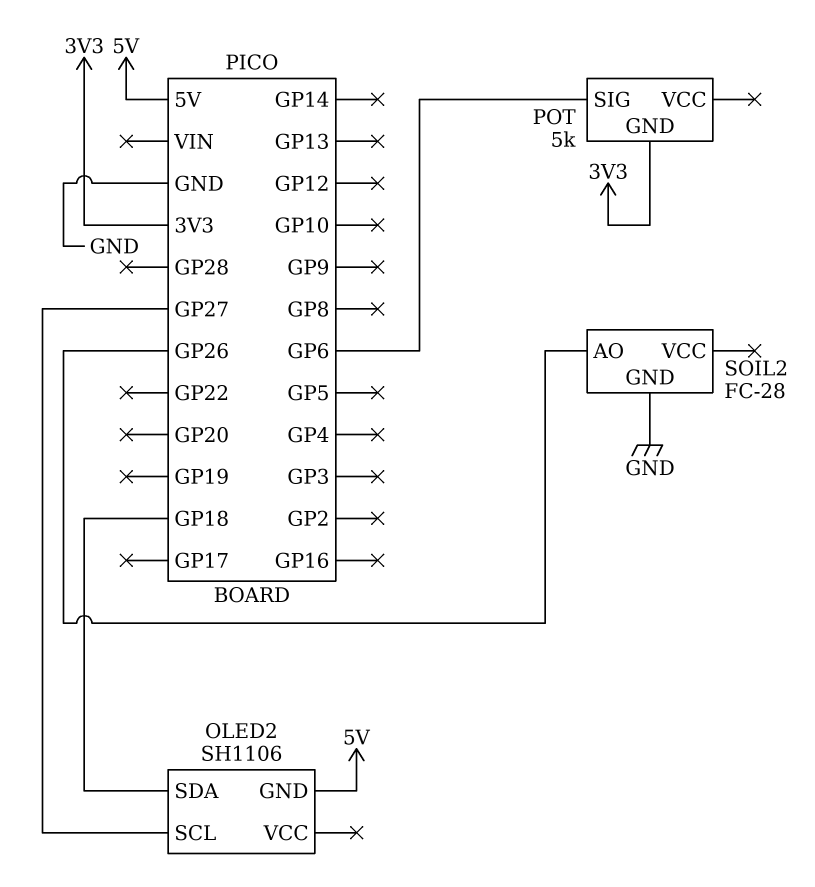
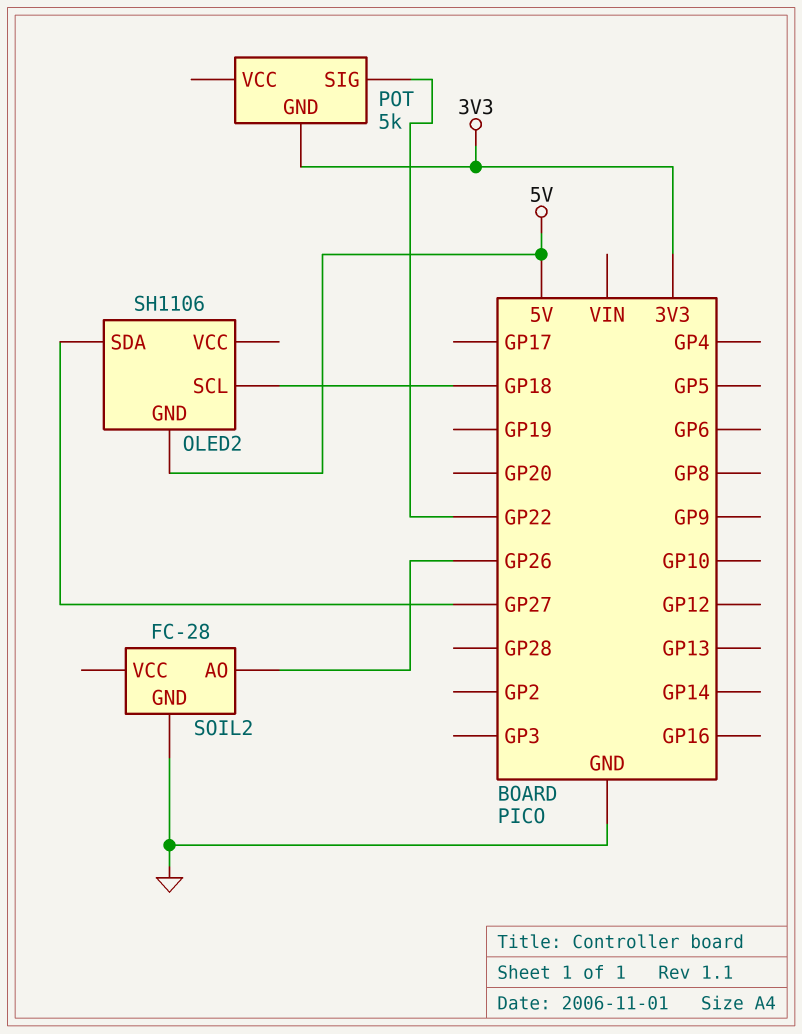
OLED2 pin SCL: GP27 -> GP18
OLED2 pin SDA: GP18 -> GP27
POT pin SIG: GP6 -> GP22

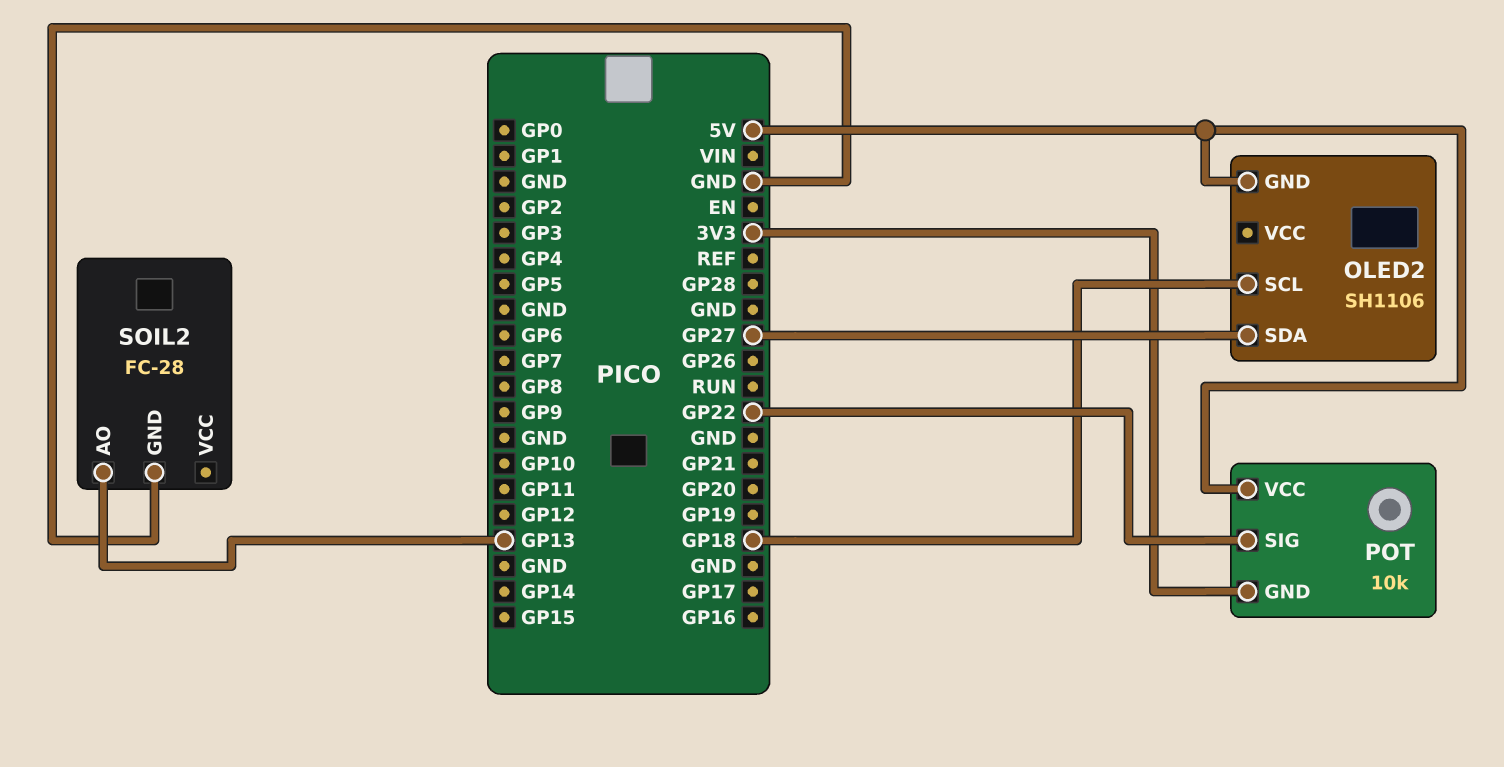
POT: 5k -> 10k
POT pin VCC: none -> 5V
SOIL2 pin AO: GP26 -> GP13

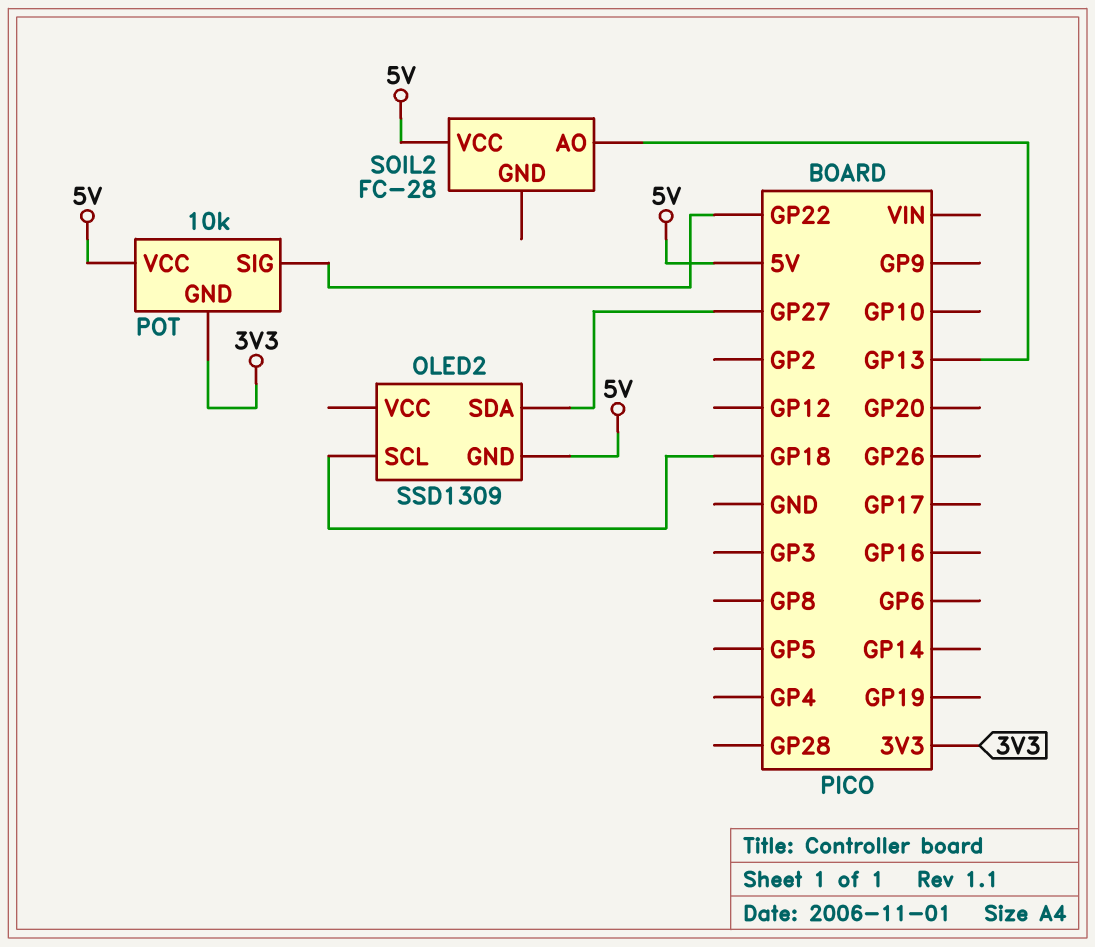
OLED2: SH1106 -> SSD1309
SOIL2 pin GND: GND -> none
SOIL2 pin VCC: none -> 5V

